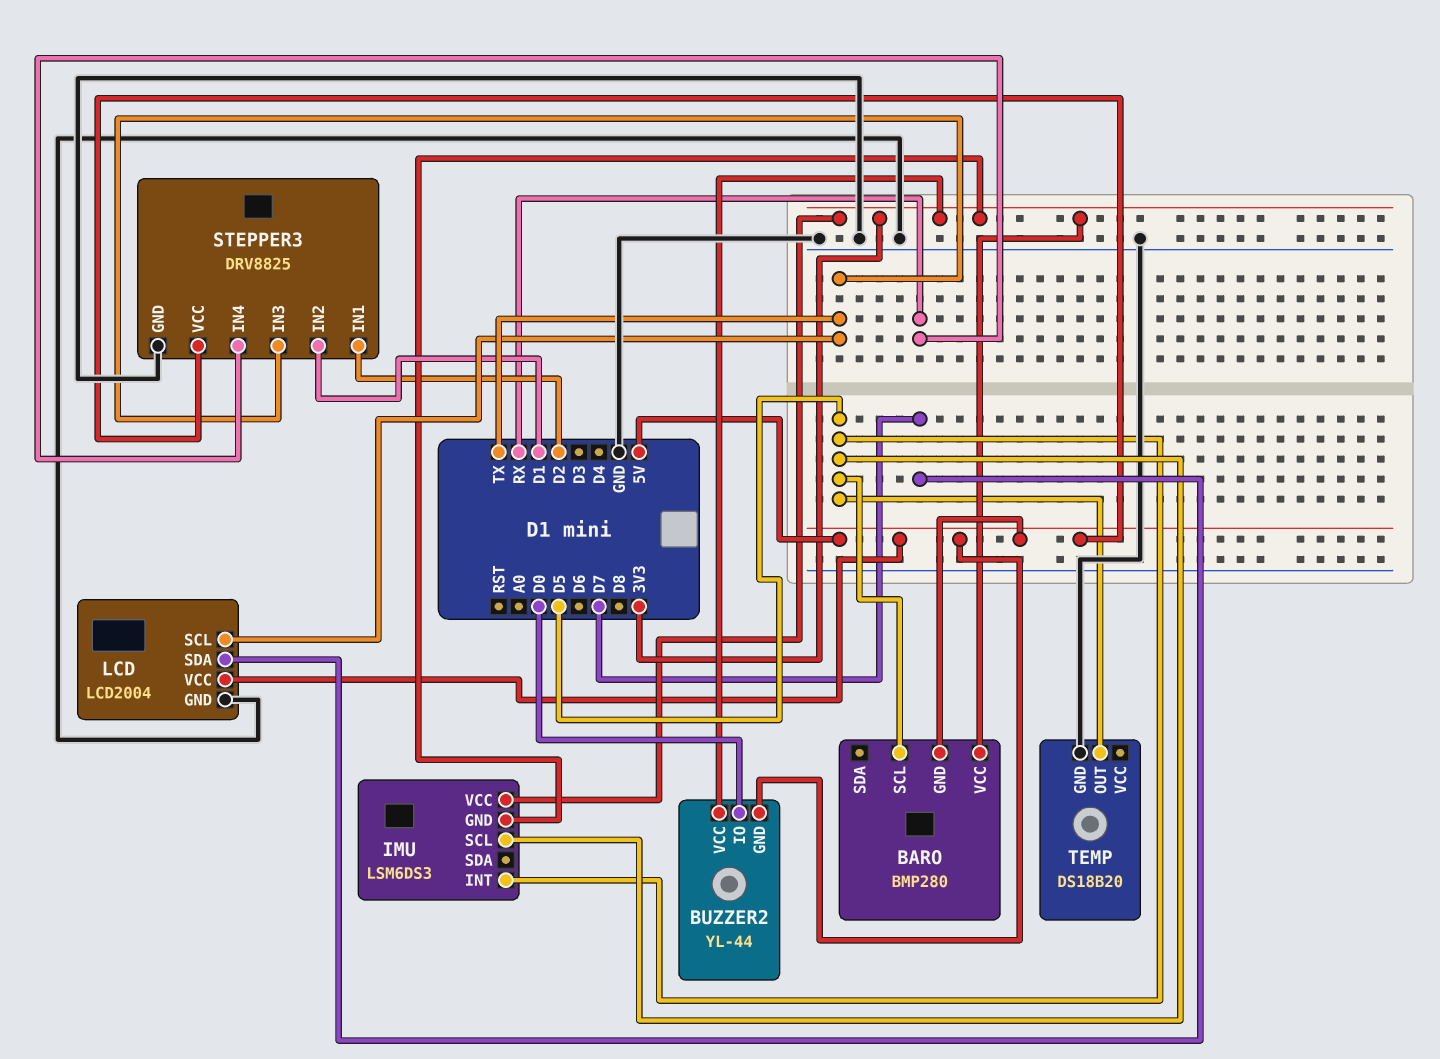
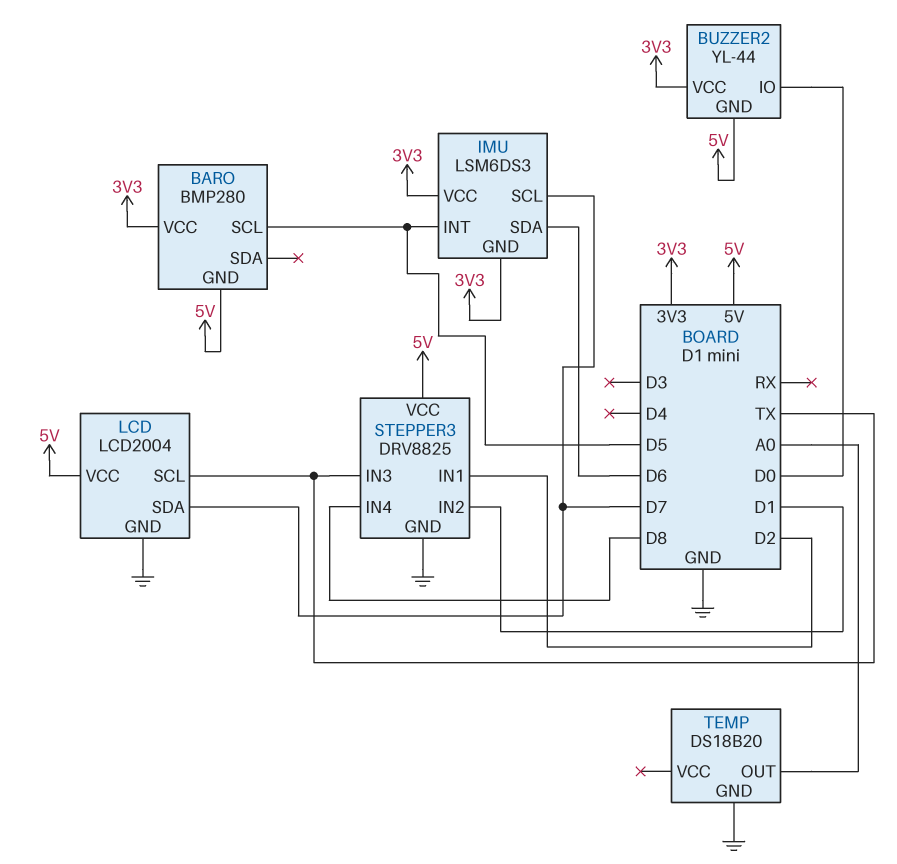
IMU pin SCL: D5 -> D7
IMU pin SDA: none -> D6
STEPPER3 pin IN4: RX -> D8
TEMP pin OUT: D5 -> A0

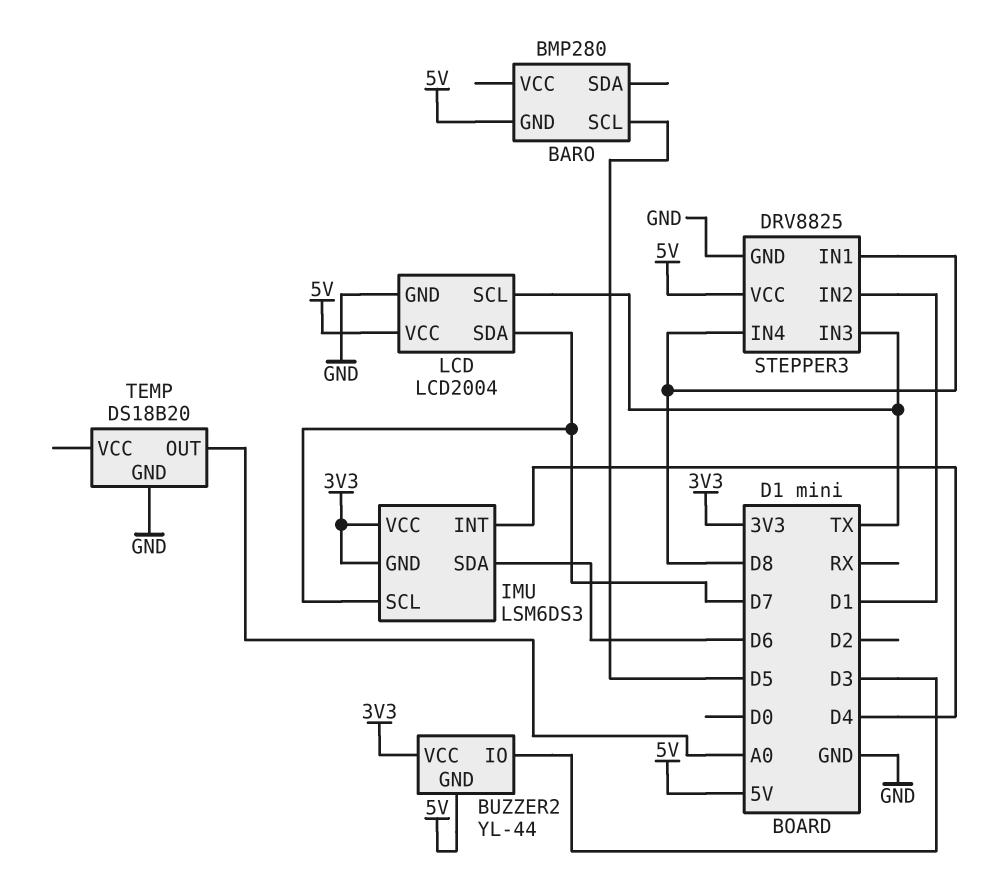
BARO pin VCC: 3V3 -> none
BUZZER2 pin IO: D0 -> D3
IMU pin INT: D5 -> D4
STEPPER3 pin IN1: D2 -> D8

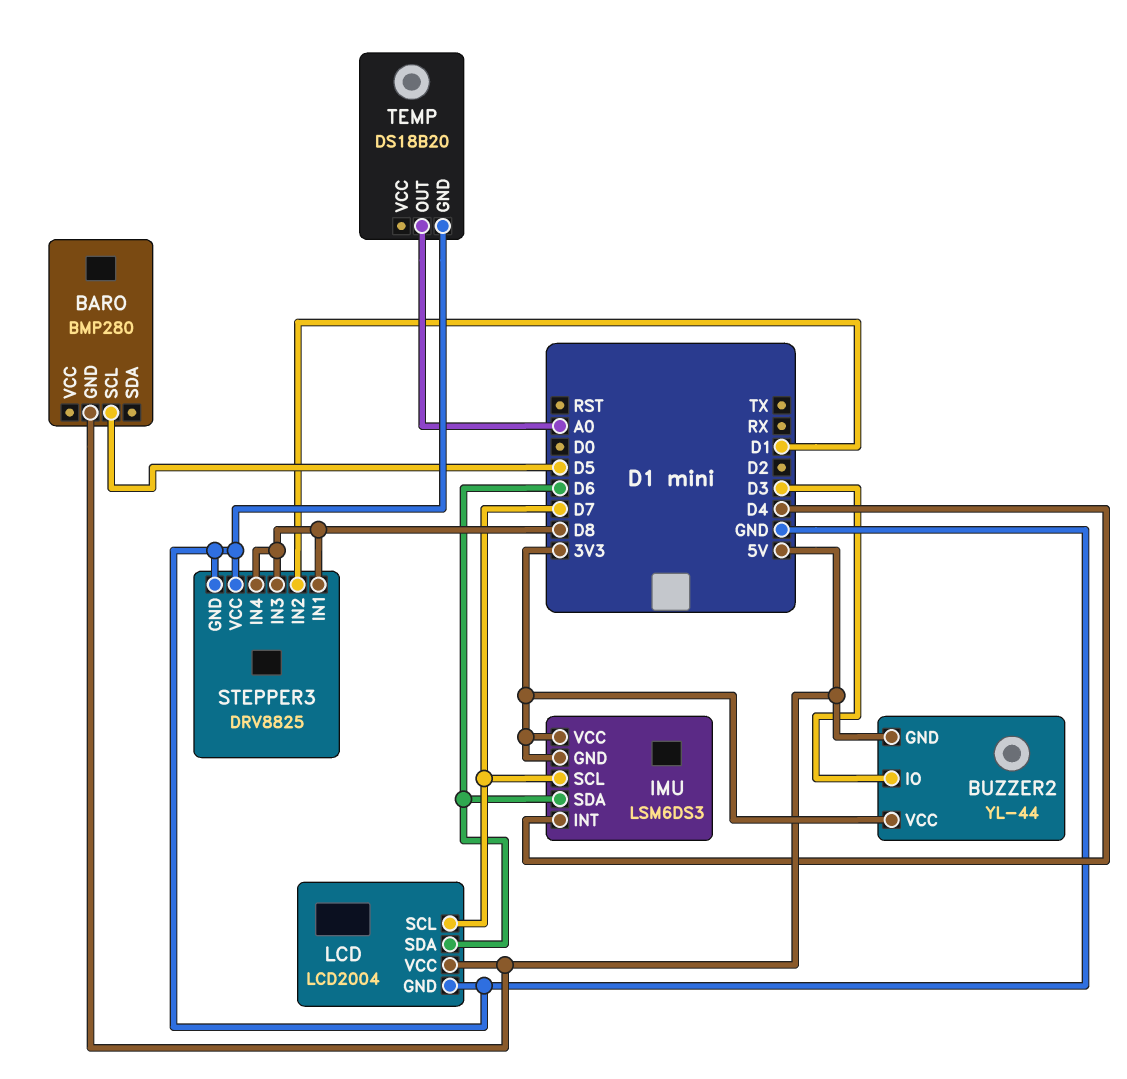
LCD pin SCL: TX -> D7
LCD pin SDA: D7 -> D6
STEPPER3 pin IN3: TX -> D8
STEPPER3 pin VCC: 5V -> GND

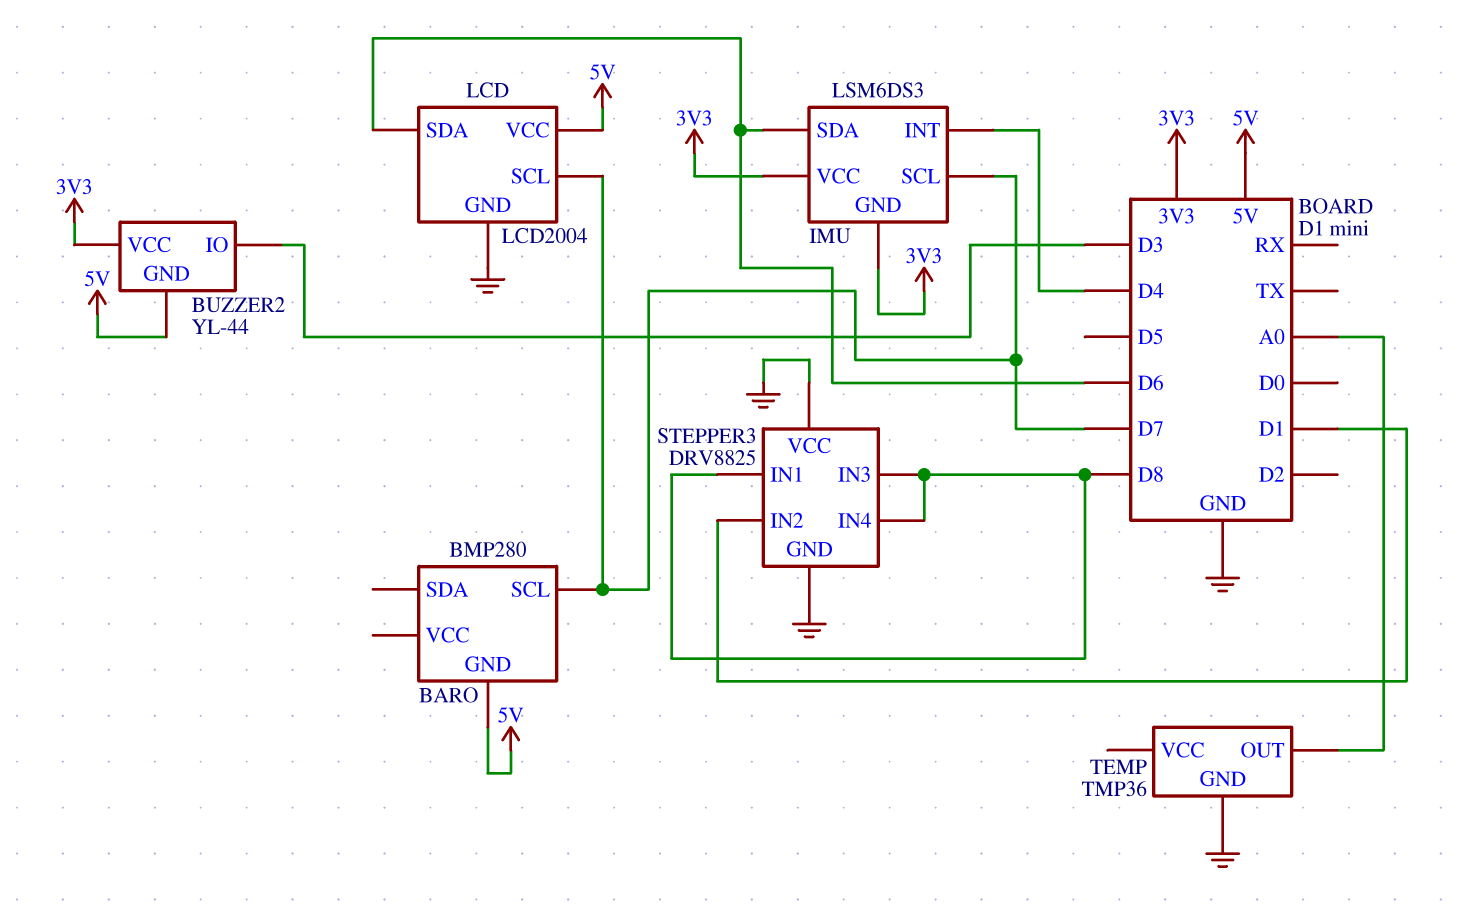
BARO pin SCL: D5 -> D7
TEMP: DS18B20 -> TMP36

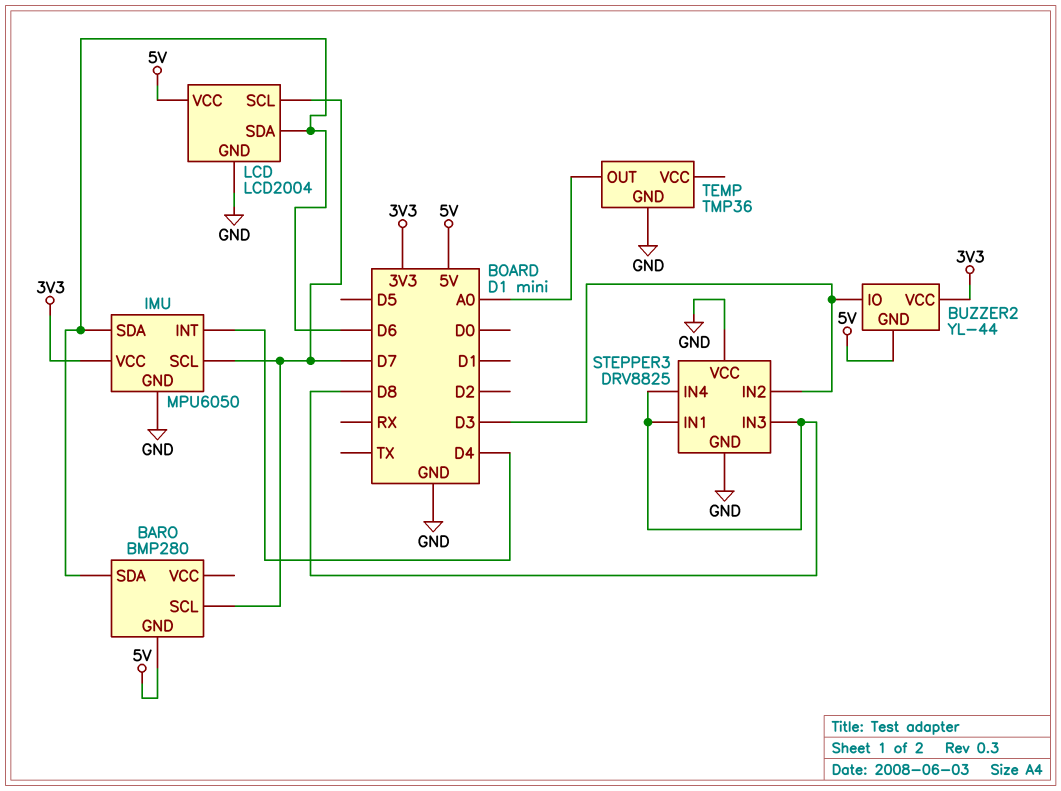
BARO pin SDA: none -> D6
IMU: LSM6DS3 -> MPU6050
IMU pin GND: 3V3 -> GND
STEPPER3 pin IN2: D1 -> D3

